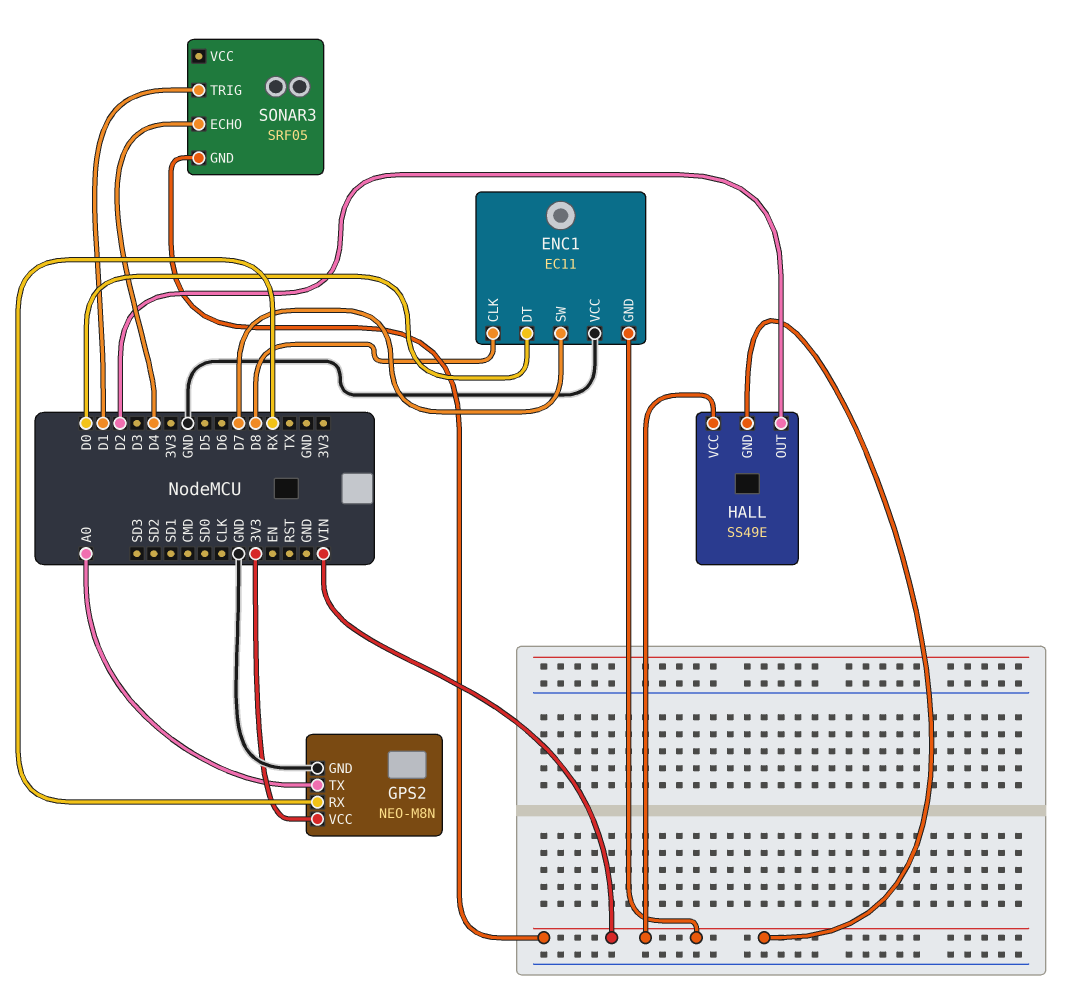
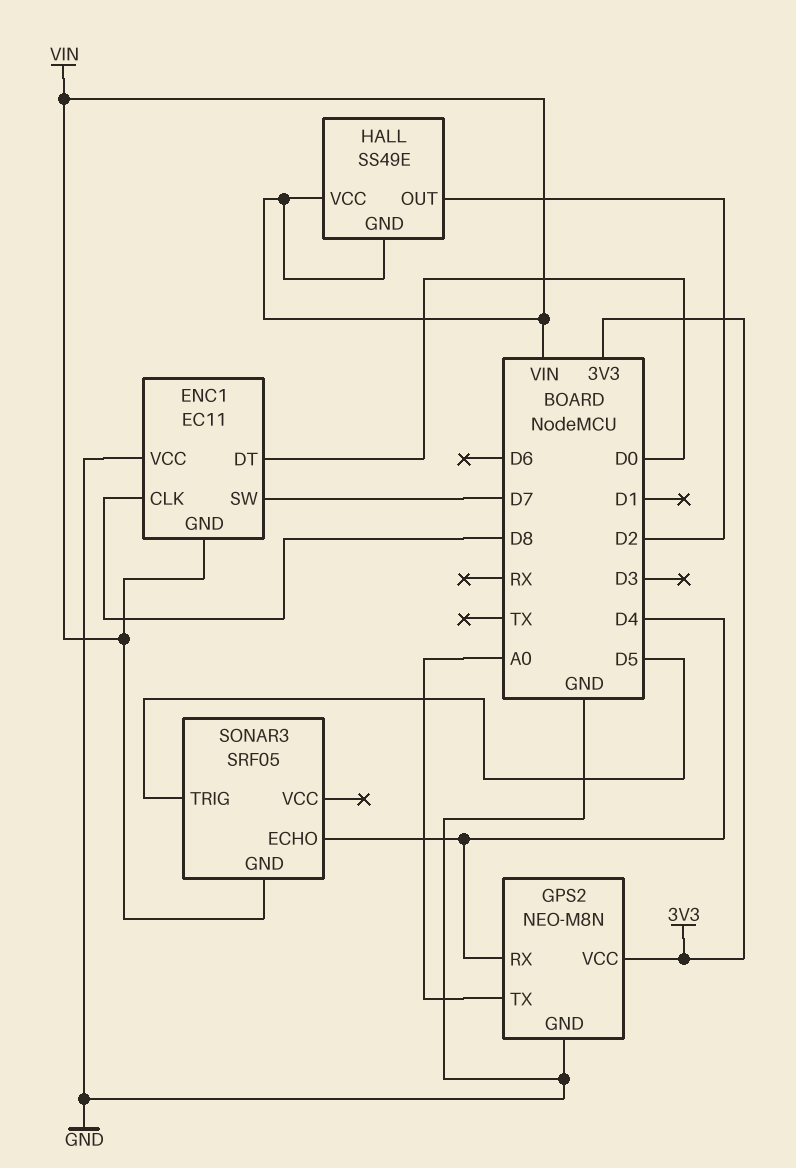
GPS2 pin RX: RX -> D4
SONAR3 pin TRIG: D1 -> D5

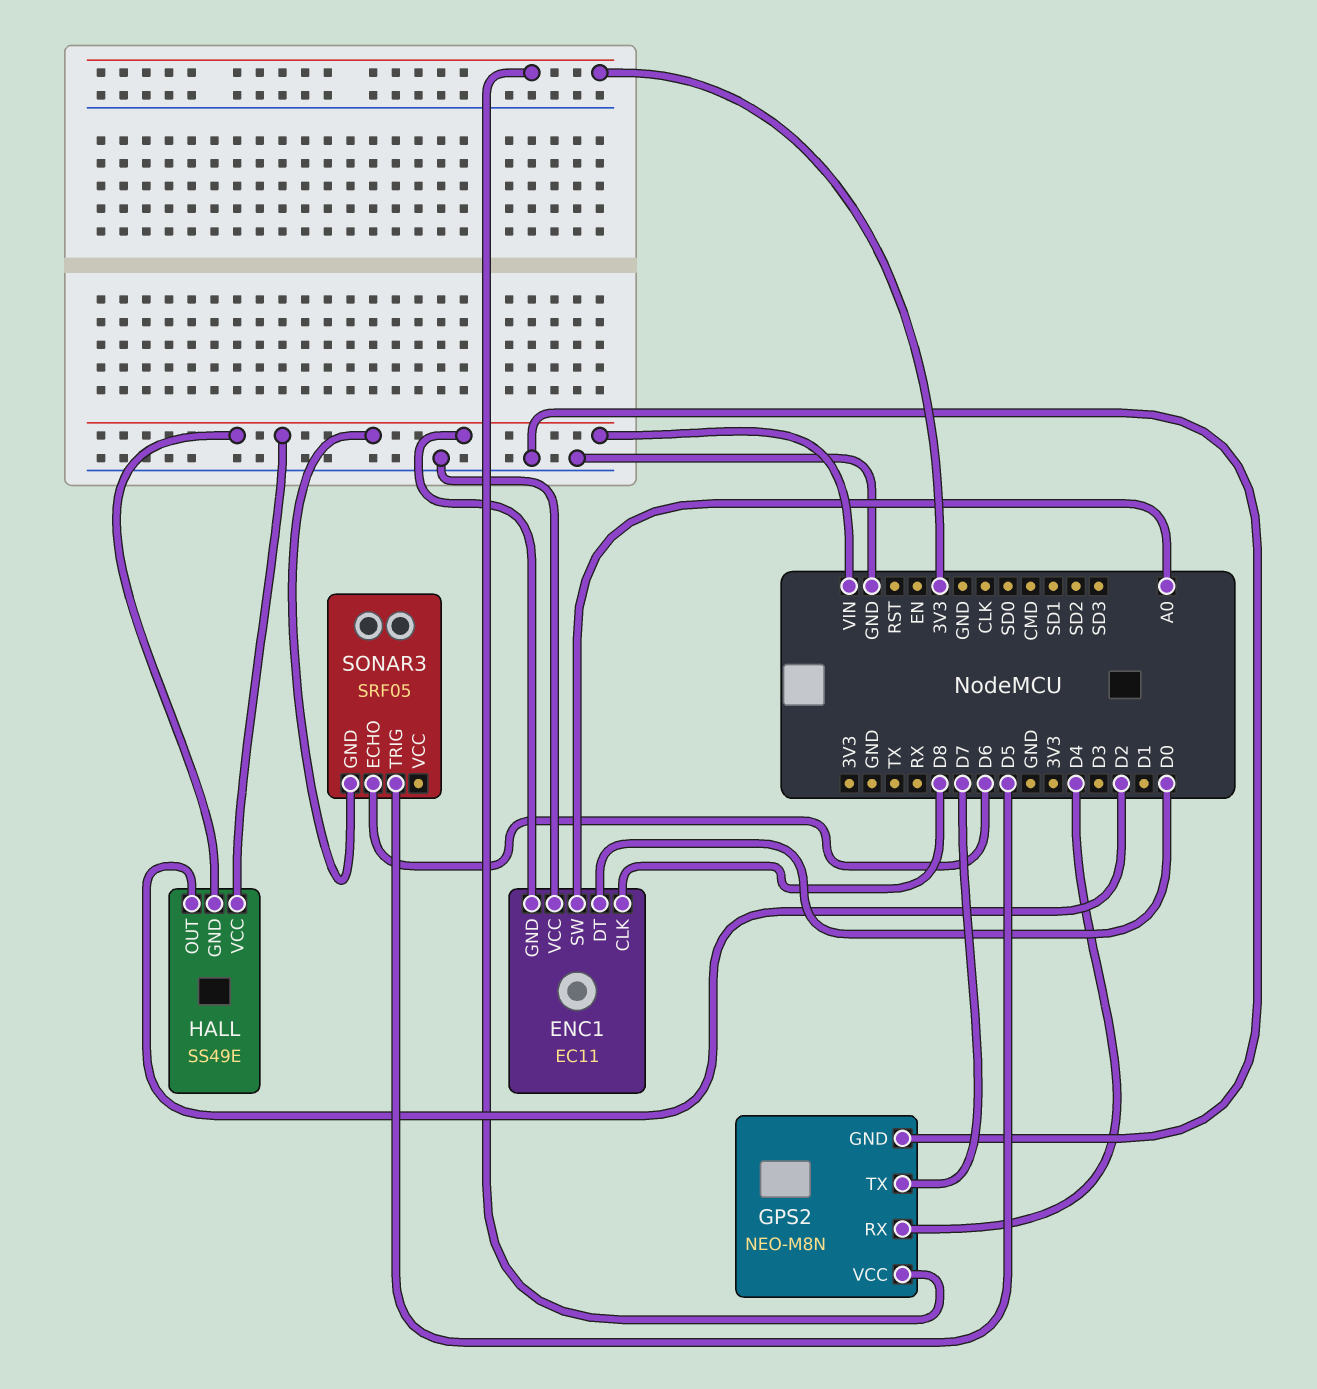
ENC1 pin SW: D7 -> A0
GPS2 pin TX: A0 -> D7
SONAR3 pin ECHO: D4 -> D6

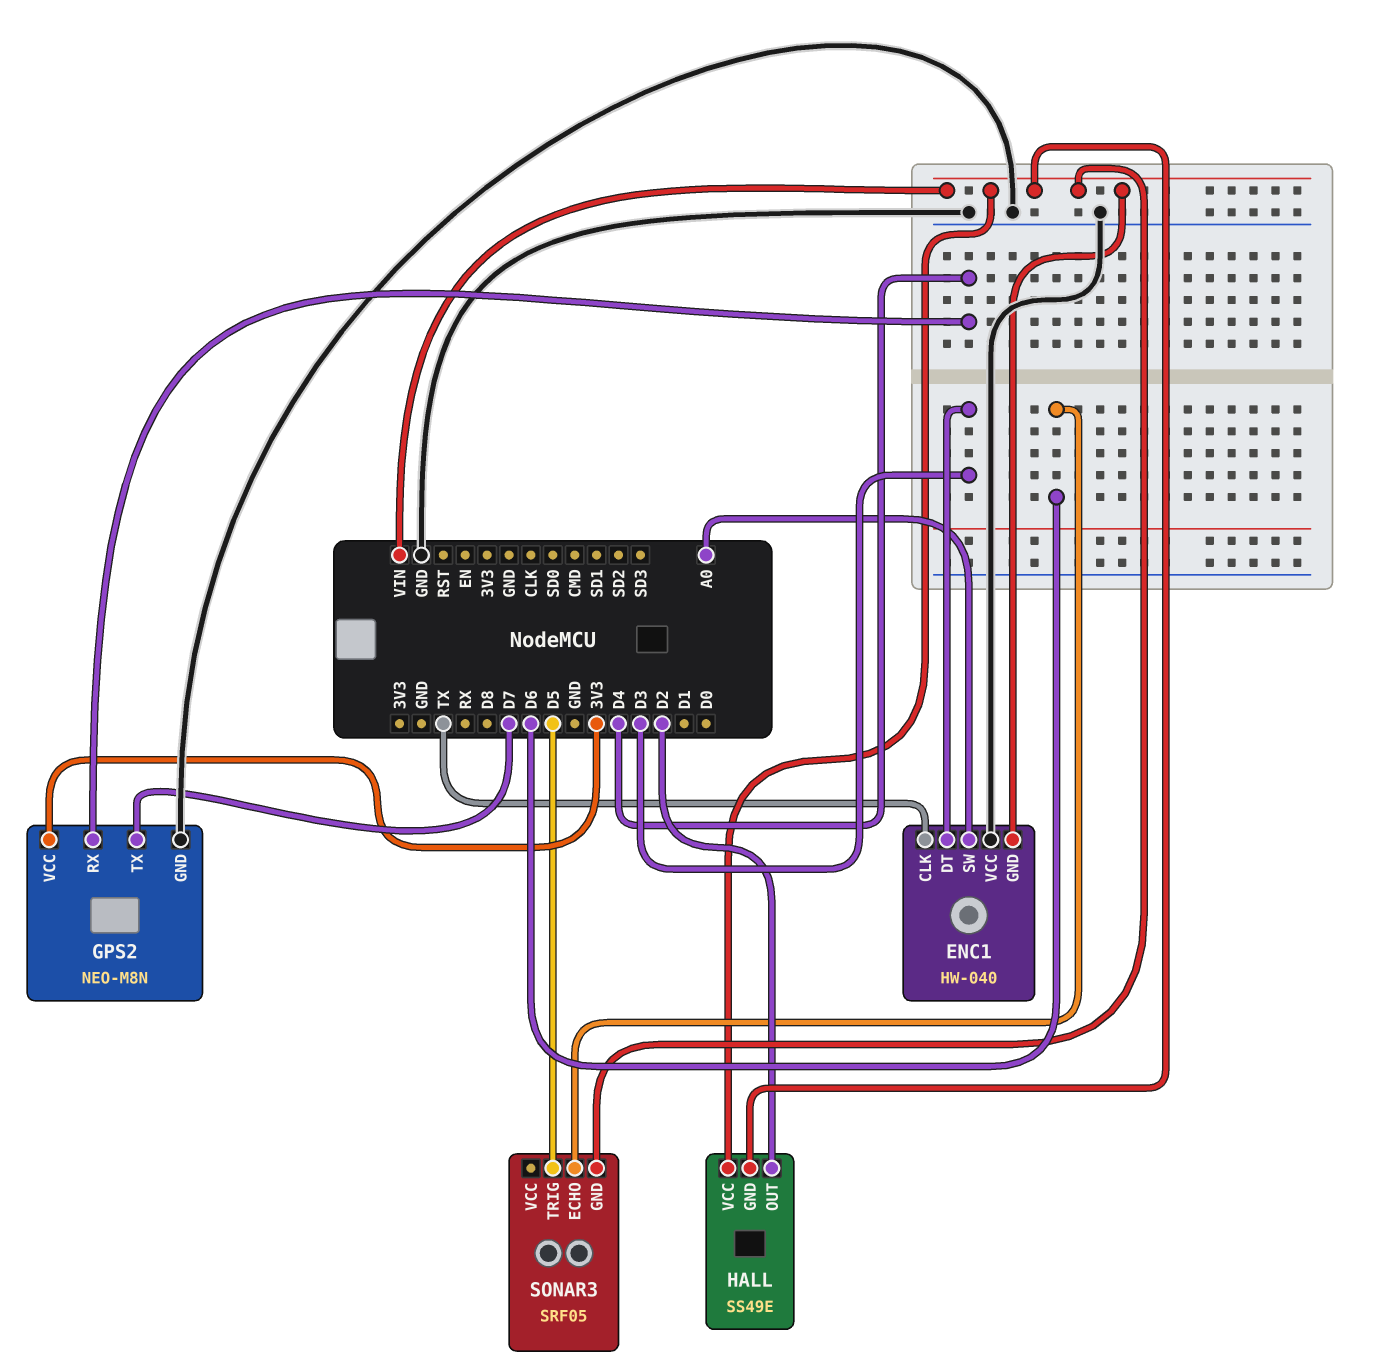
ENC1: EC11 -> HW-040
ENC1 pin CLK: D8 -> TX
ENC1 pin DT: D0 -> D3

